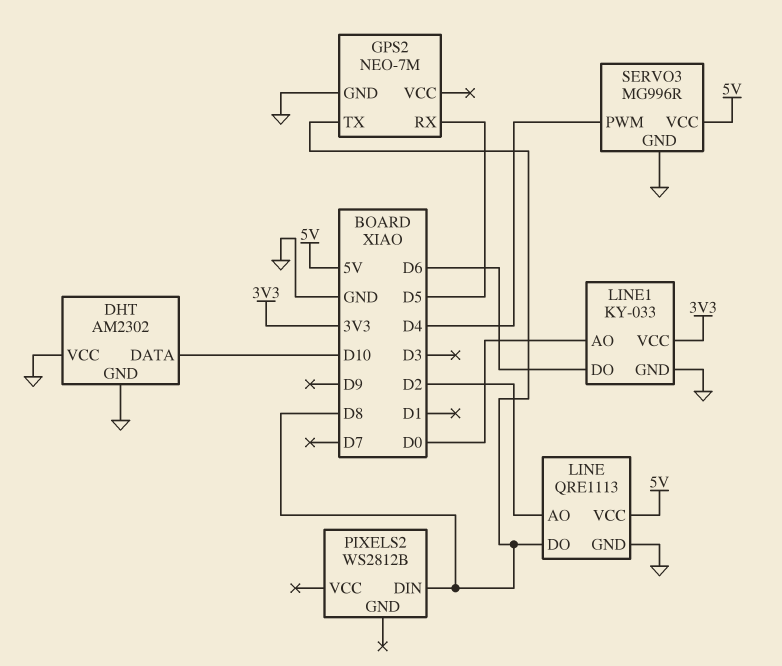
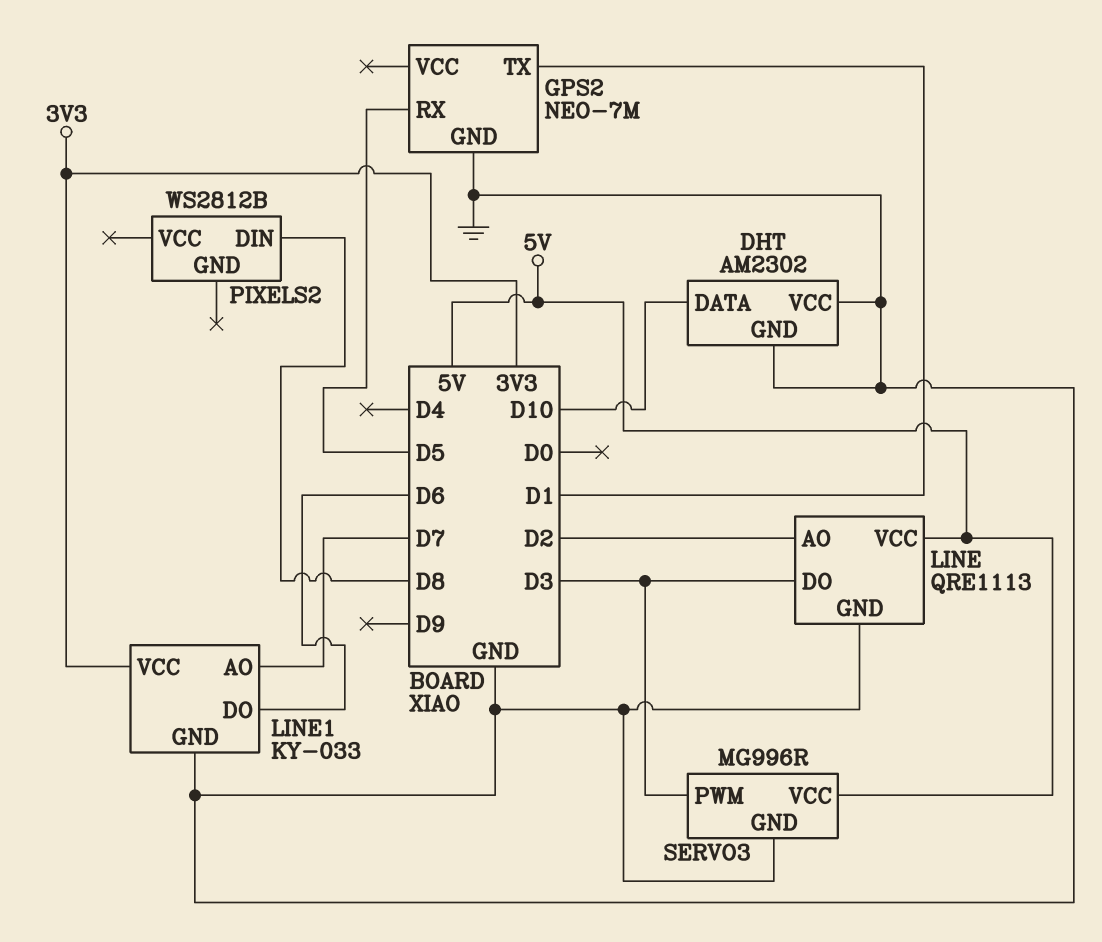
GPS2 pin TX: D8 -> D1
LINE pin DO: D8 -> D3
LINE1 pin AO: D0 -> D7
SERVO3 pin PWM: D4 -> D3

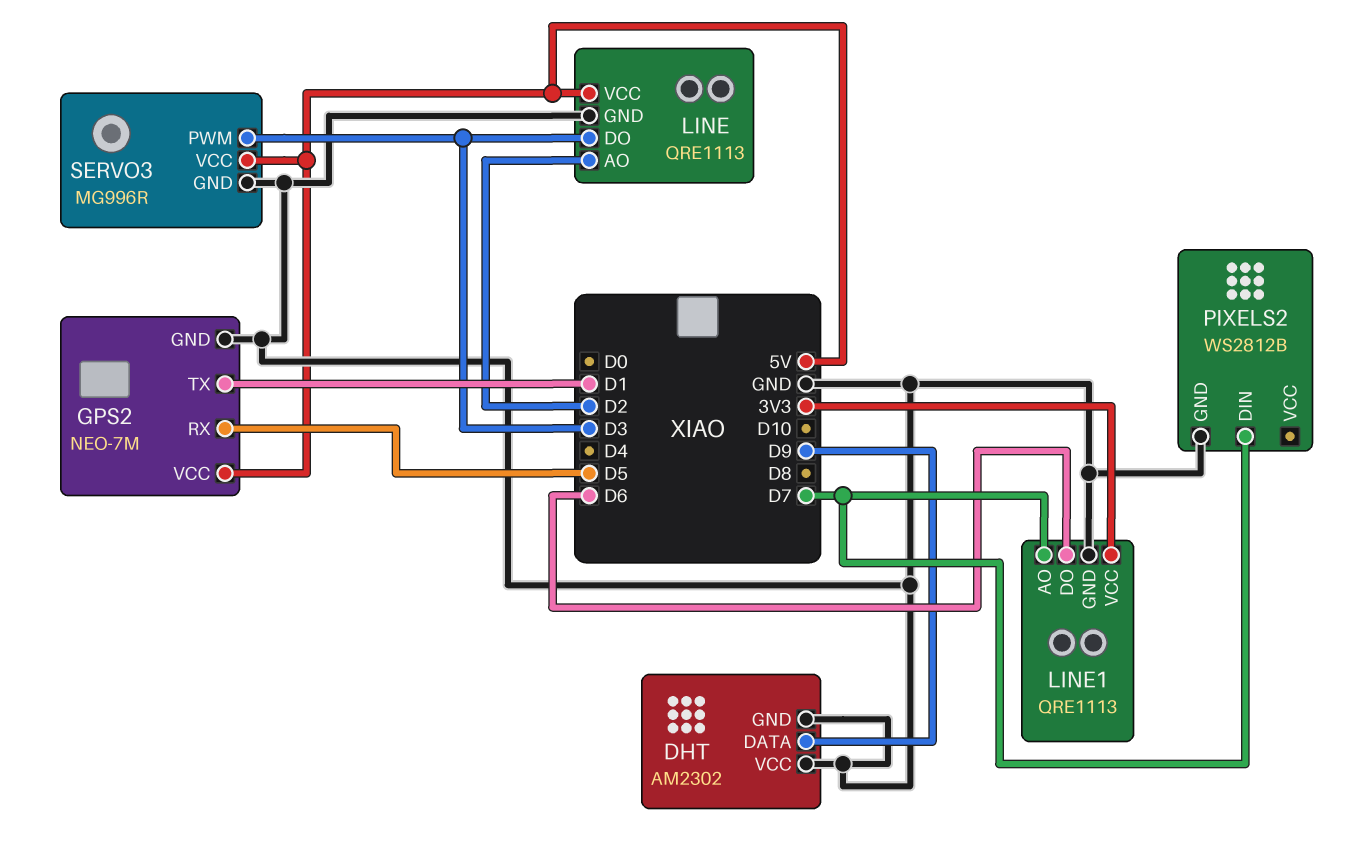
DHT pin DATA: D10 -> D9
GPS2 pin VCC: none -> 5V
LINE1: KY-033 -> QRE1113
PIXELS2 pin DIN: D8 -> D7
PIXELS2 pin GND: none -> GND

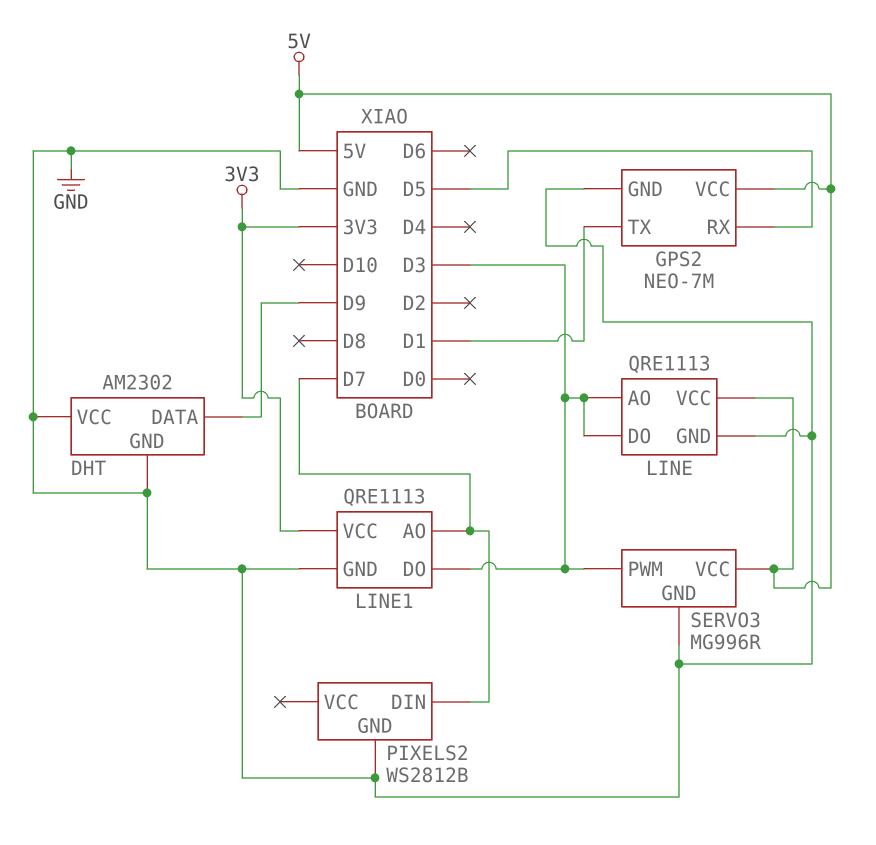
LINE pin AO: D2 -> D3
LINE1 pin DO: D6 -> D3

